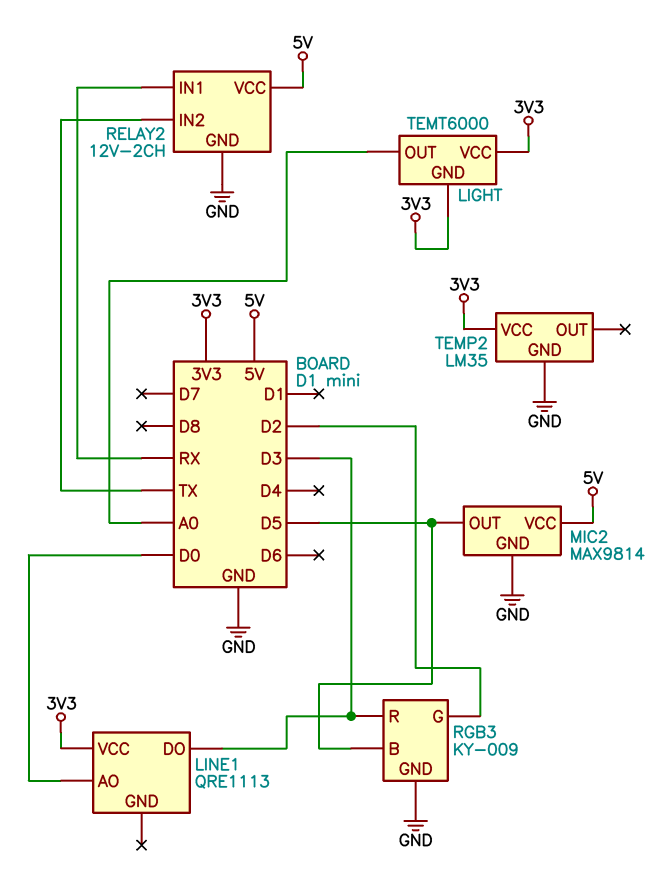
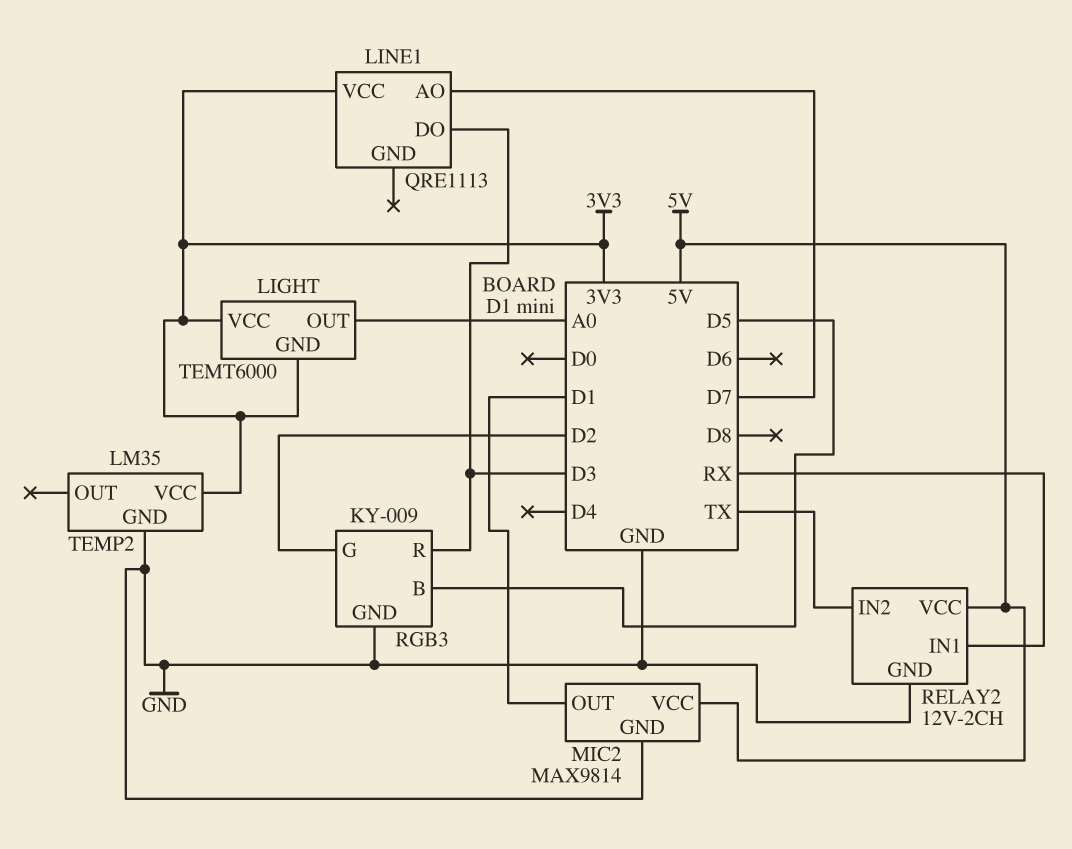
LINE1 pin AO: D0 -> D7
MIC2 pin OUT: D5 -> D1

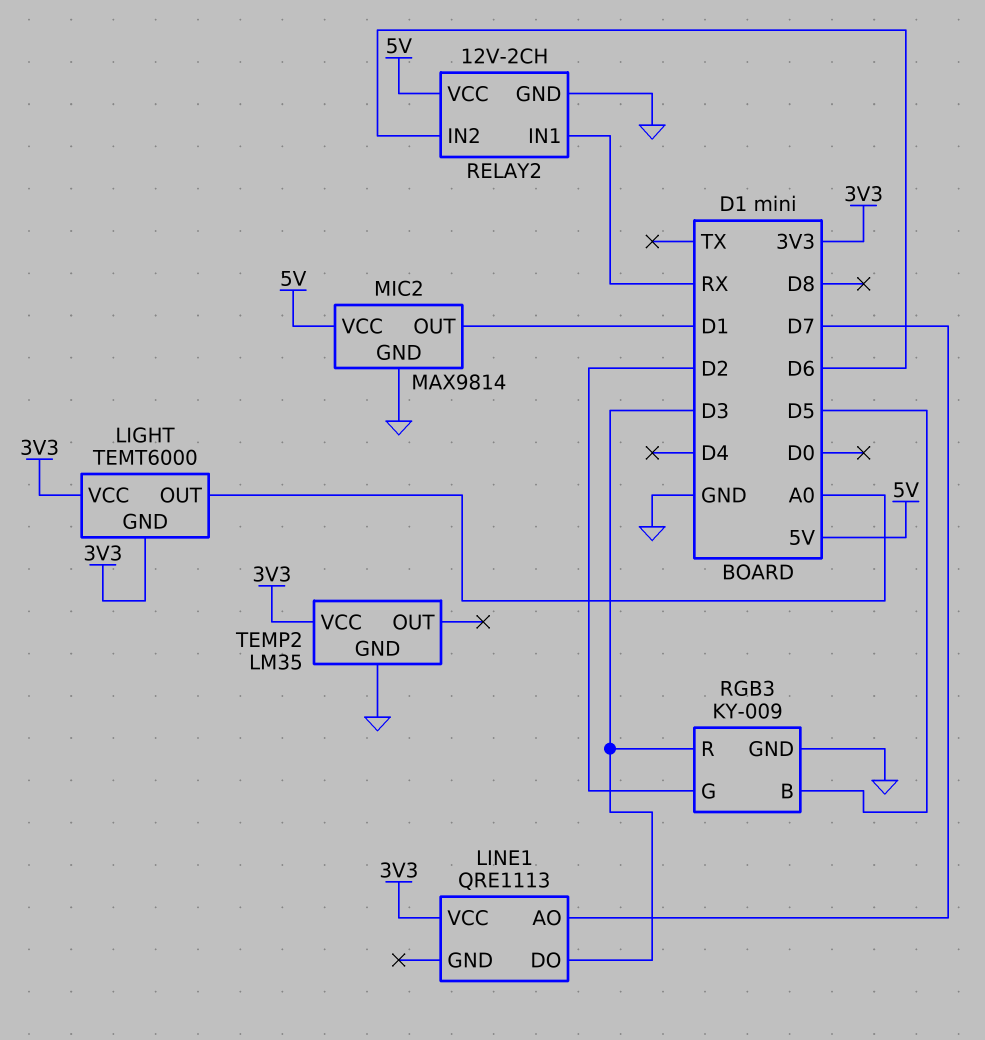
RELAY2 pin IN2: TX -> D6

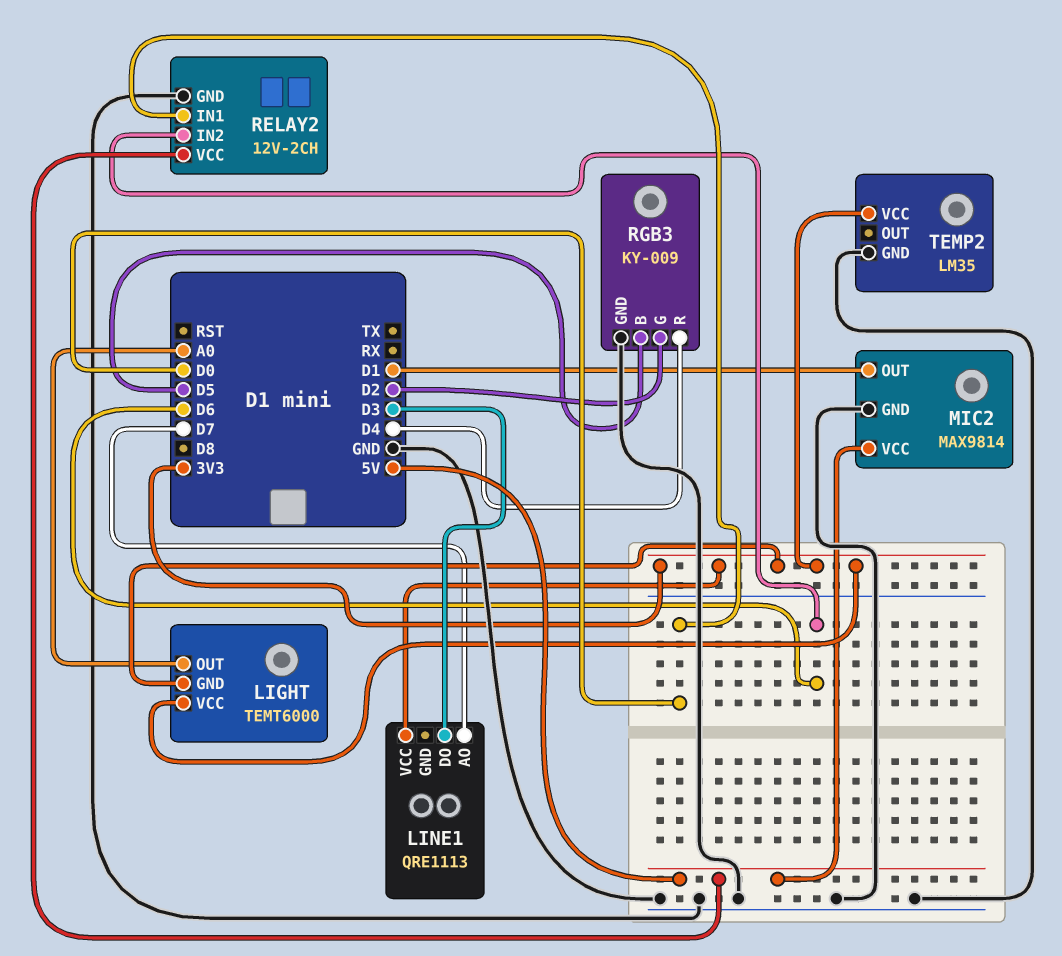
RELAY2 pin IN1: RX -> D0
RGB3 pin R: D3 -> D4

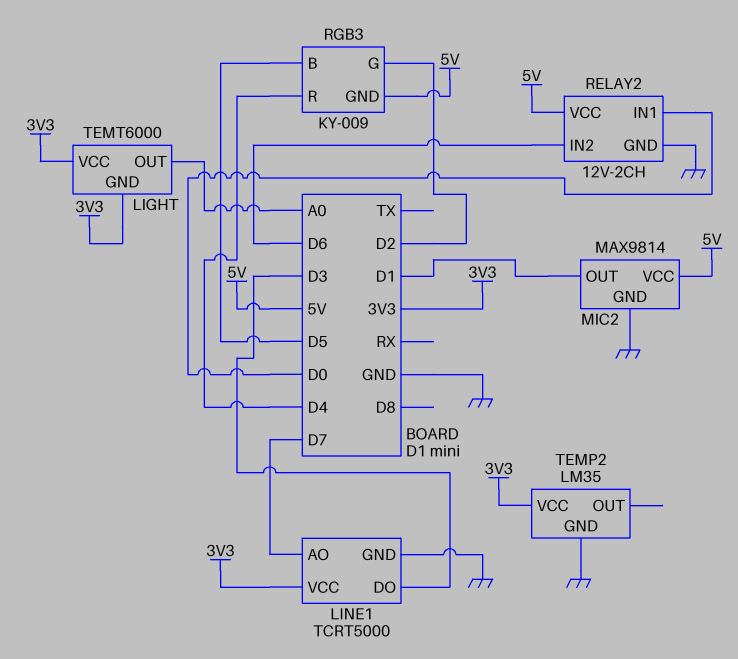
LINE1: QRE1113 -> TCRT5000
LINE1 pin GND: none -> GND
RGB3 pin GND: GND -> 5V

